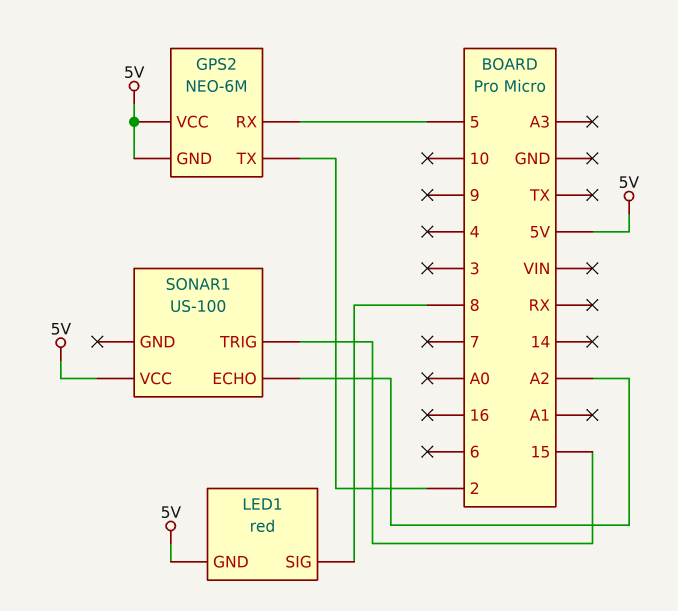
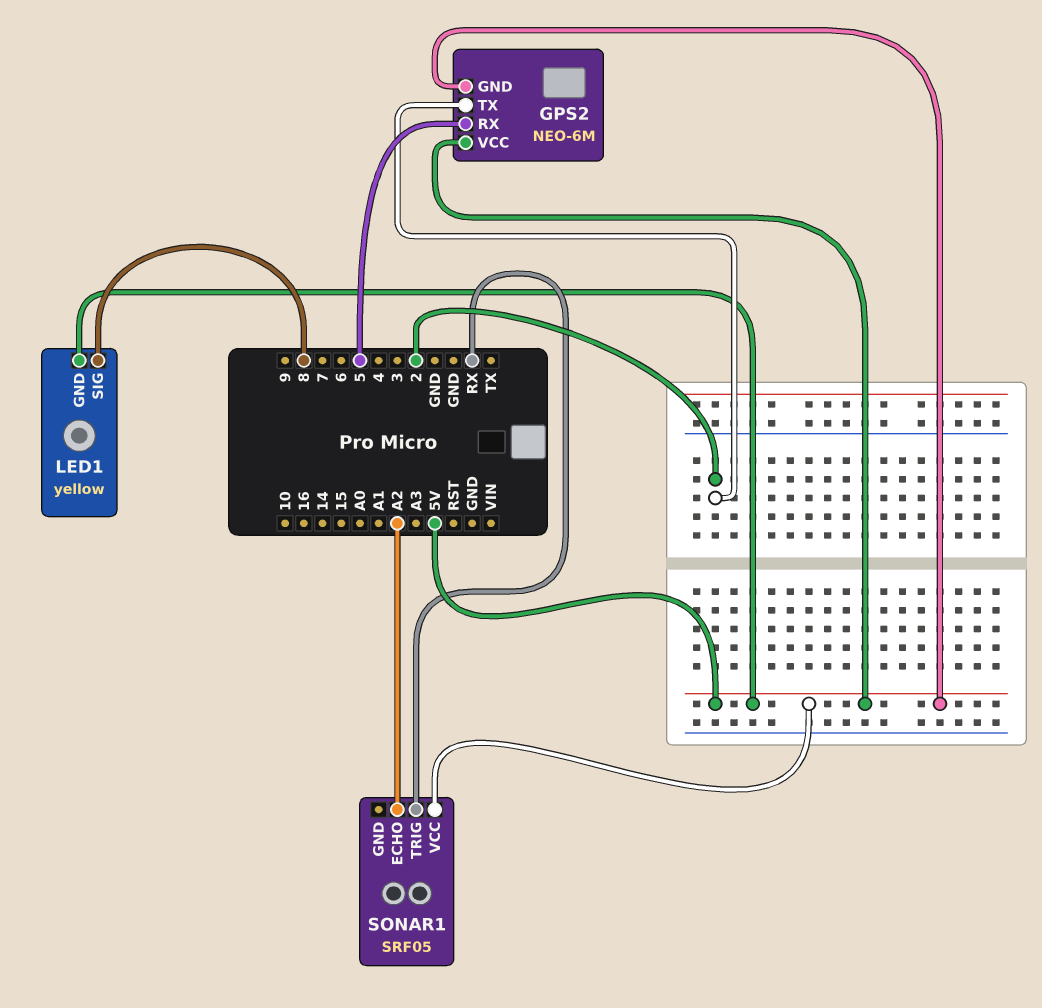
LED1: red -> yellow
SONAR1: US-100 -> SRF05
SONAR1 pin TRIG: 15 -> RX

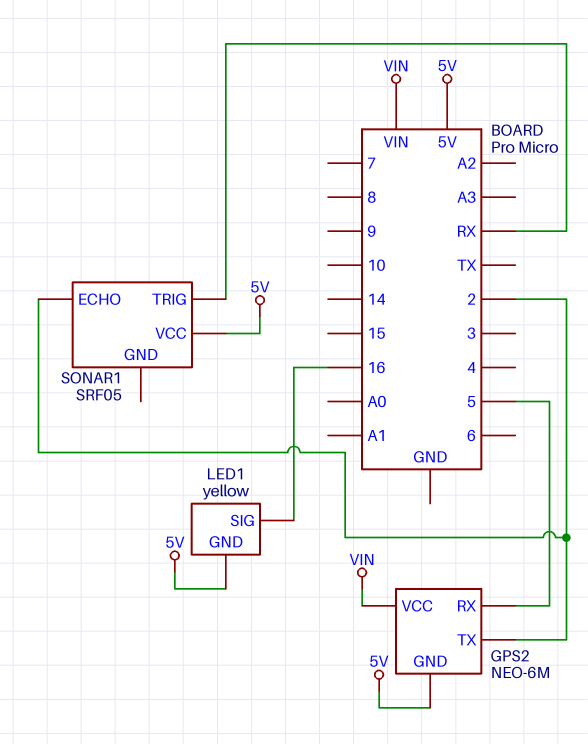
GPS2 pin VCC: 5V -> VIN
LED1 pin SIG: 8 -> 16
SONAR1 pin ECHO: A2 -> 2

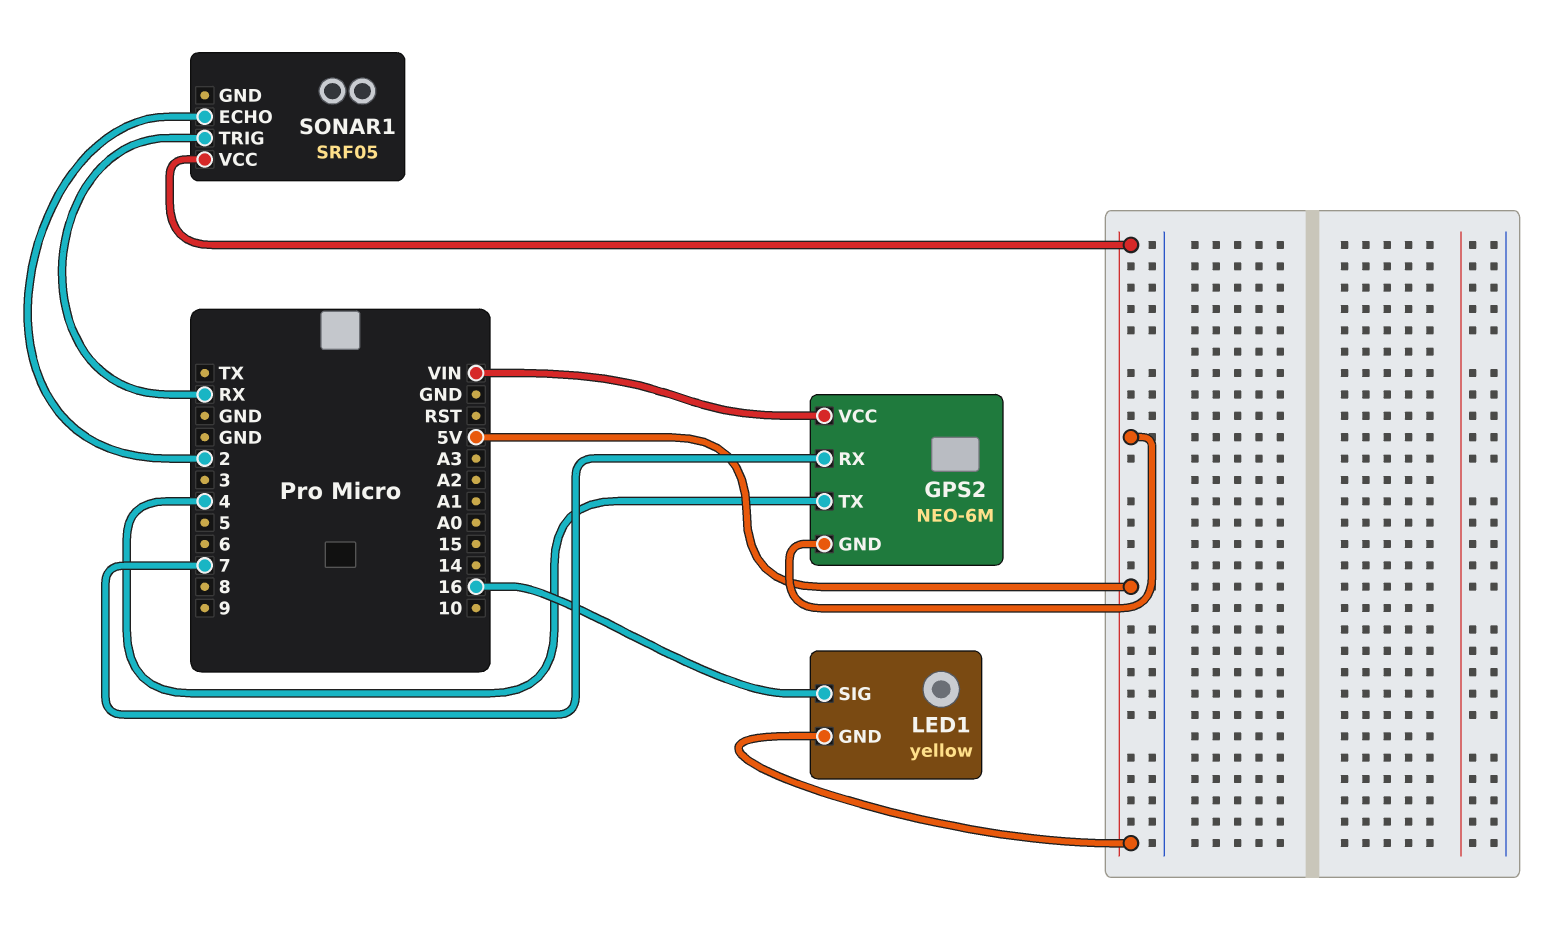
GPS2 pin RX: 5 -> 7
GPS2 pin TX: 2 -> 4

